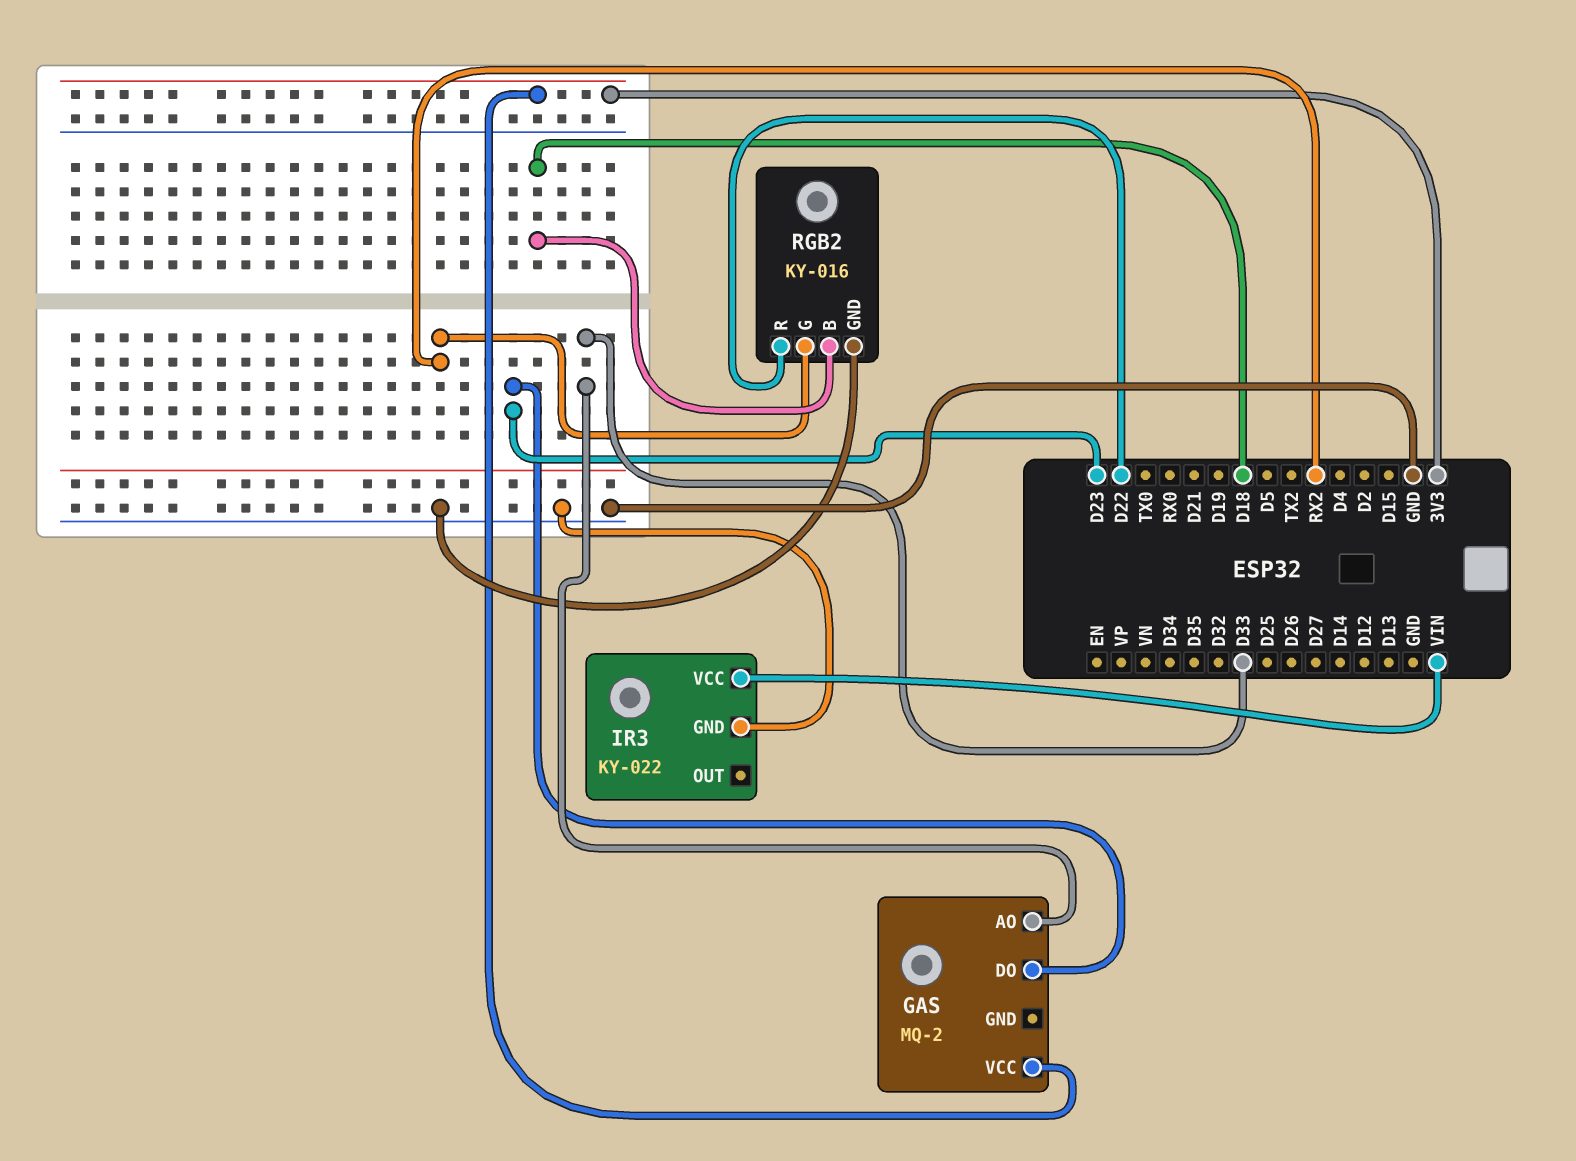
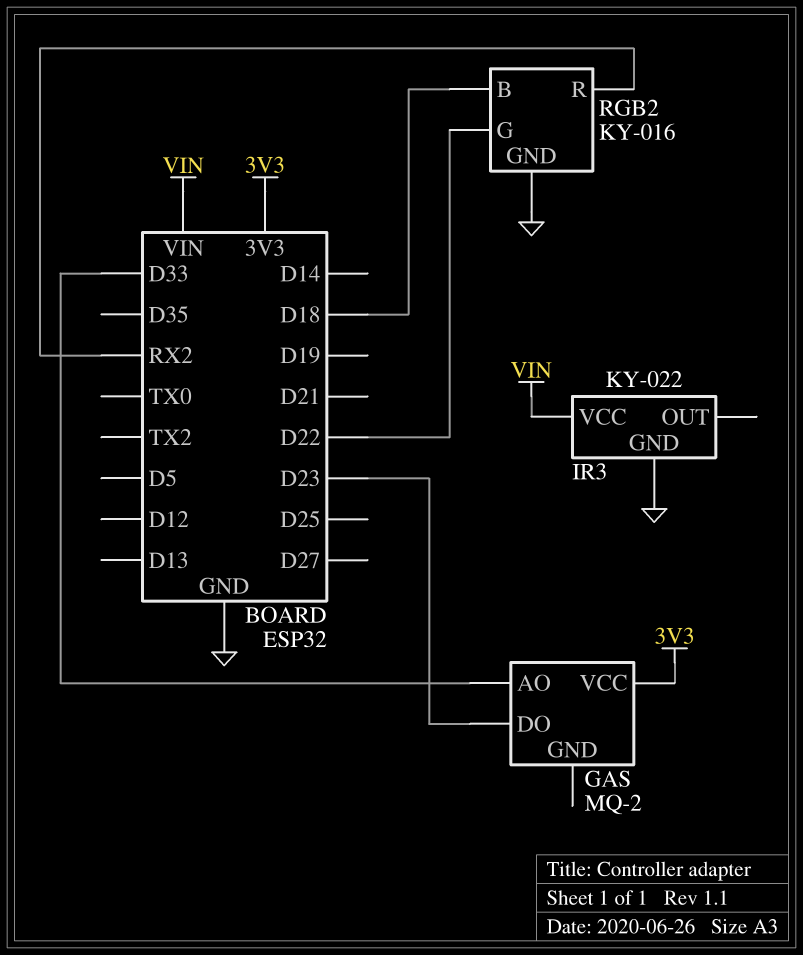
RGB2 pin G: RX2 -> D22
RGB2 pin R: D22 -> RX2

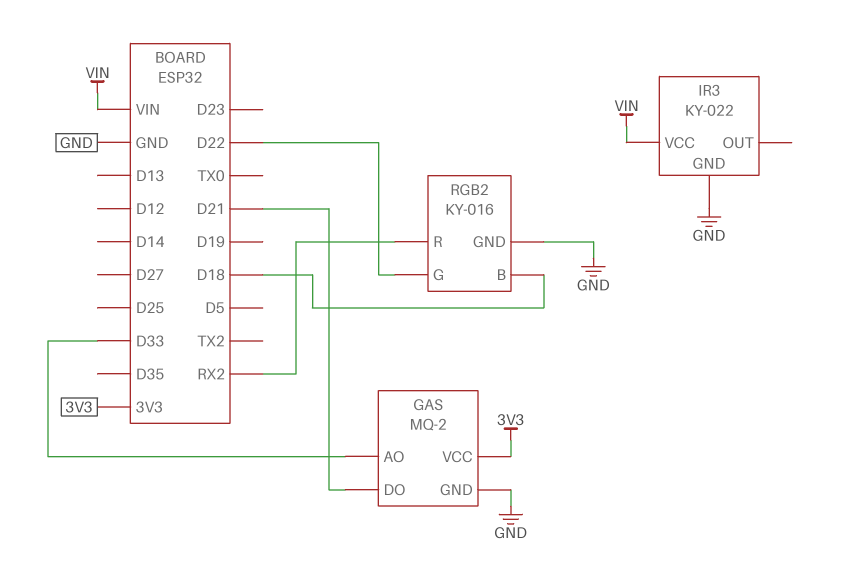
GAS pin DO: D23 -> D21
GAS pin GND: none -> GND

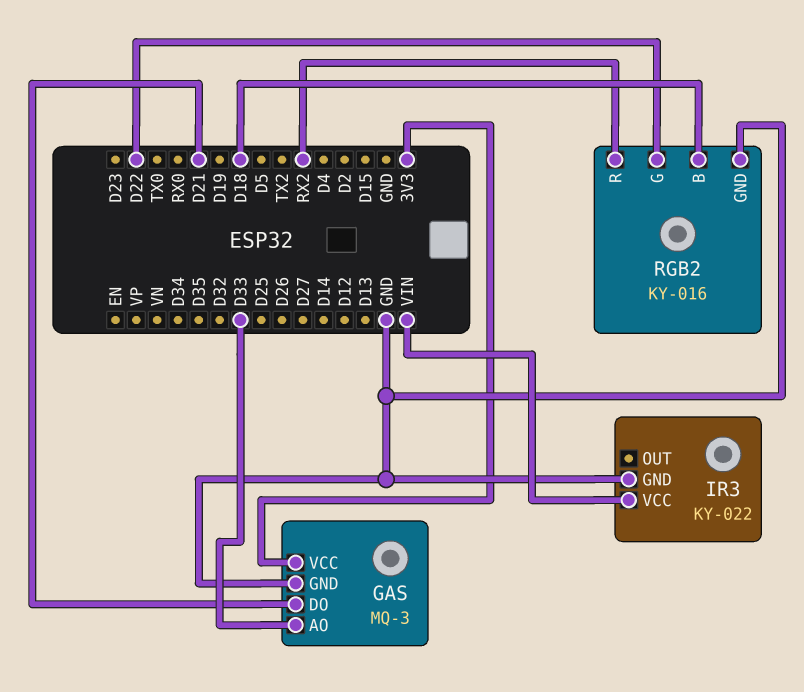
GAS: MQ-2 -> MQ-3

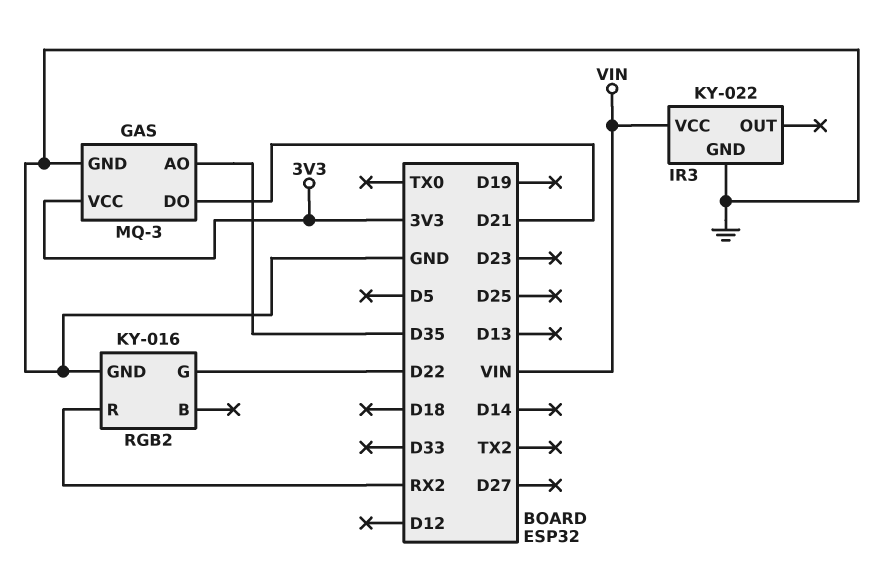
GAS pin AO: D33 -> D35
RGB2 pin B: D18 -> none

